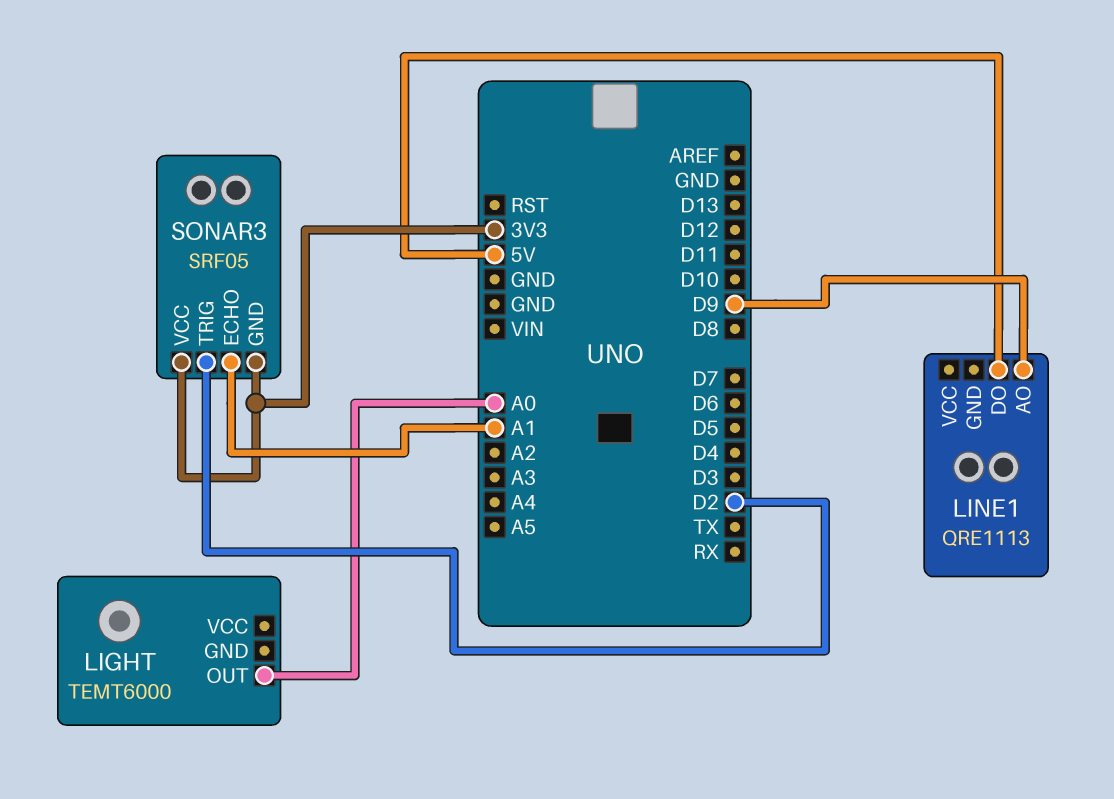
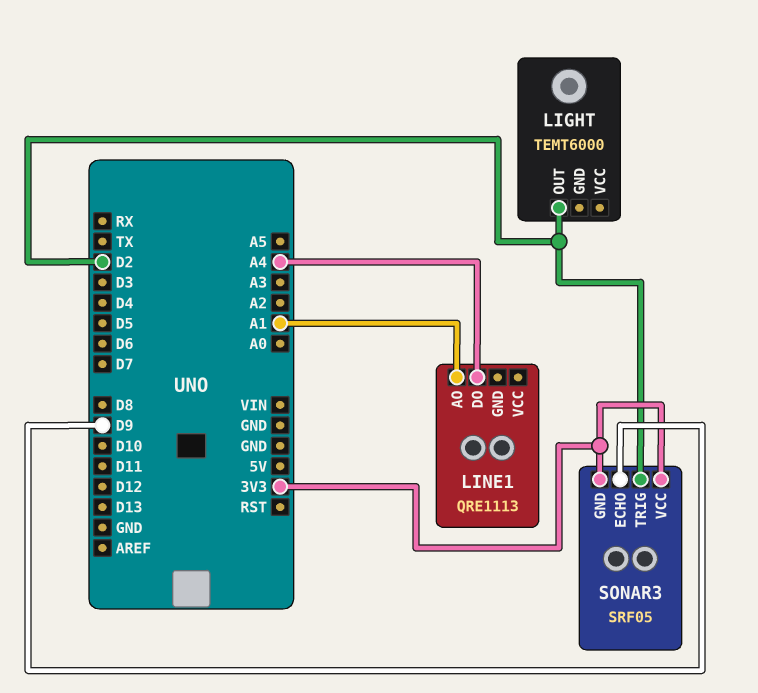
LIGHT pin OUT: A0 -> D2
LINE1 pin AO: D9 -> A1
LINE1 pin DO: 5V -> A4
SONAR3 pin ECHO: A1 -> D9

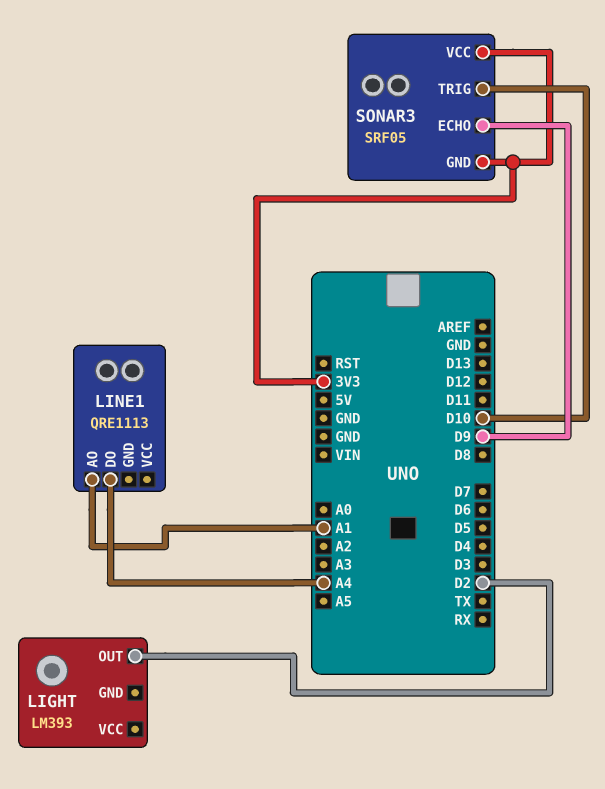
LIGHT: TEMT6000 -> LM393
SONAR3 pin TRIG: D2 -> D10

